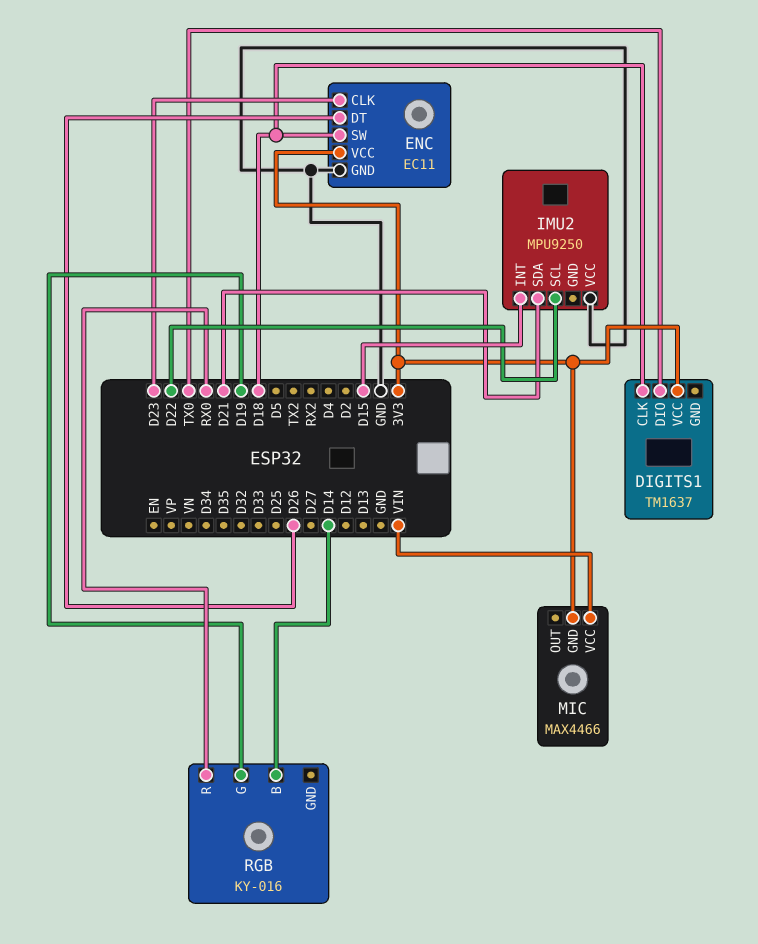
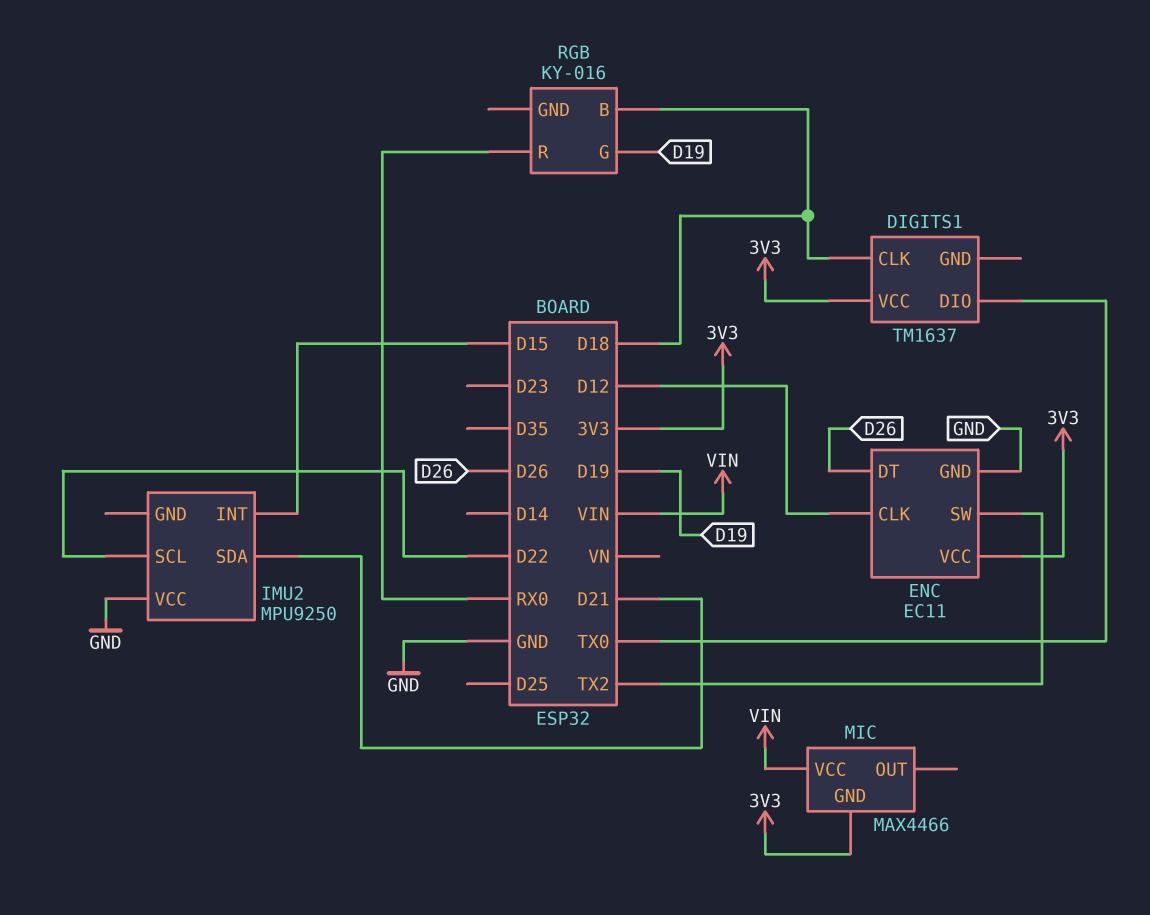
ENC pin CLK: D23 -> D12
ENC pin SW: D18 -> TX2
RGB pin B: D14 -> D18

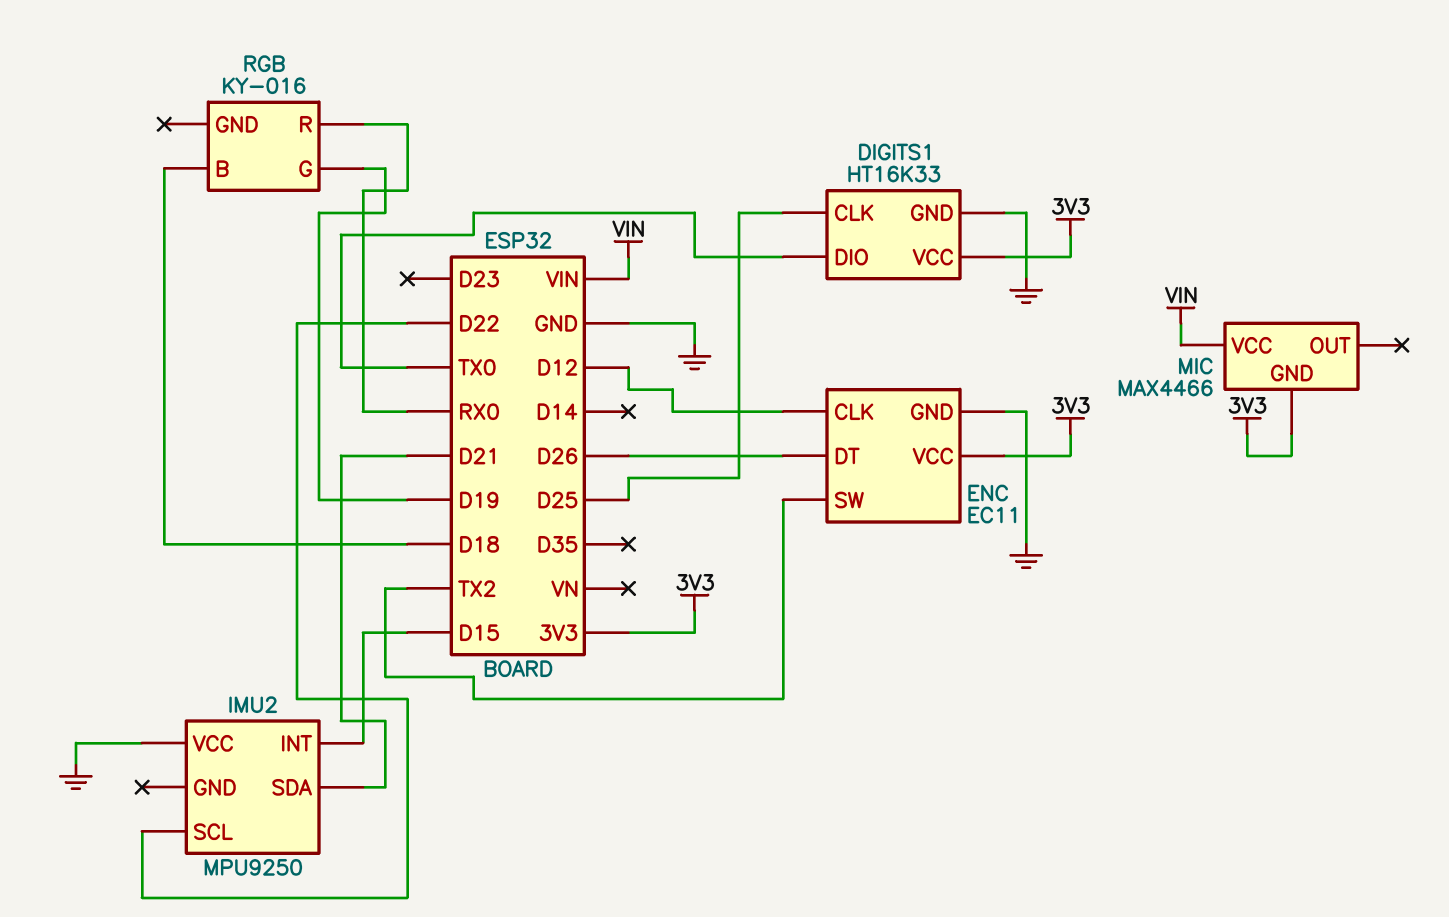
DIGITS1: TM1637 -> HT16K33
DIGITS1 pin CLK: D18 -> D25
DIGITS1 pin GND: none -> GND

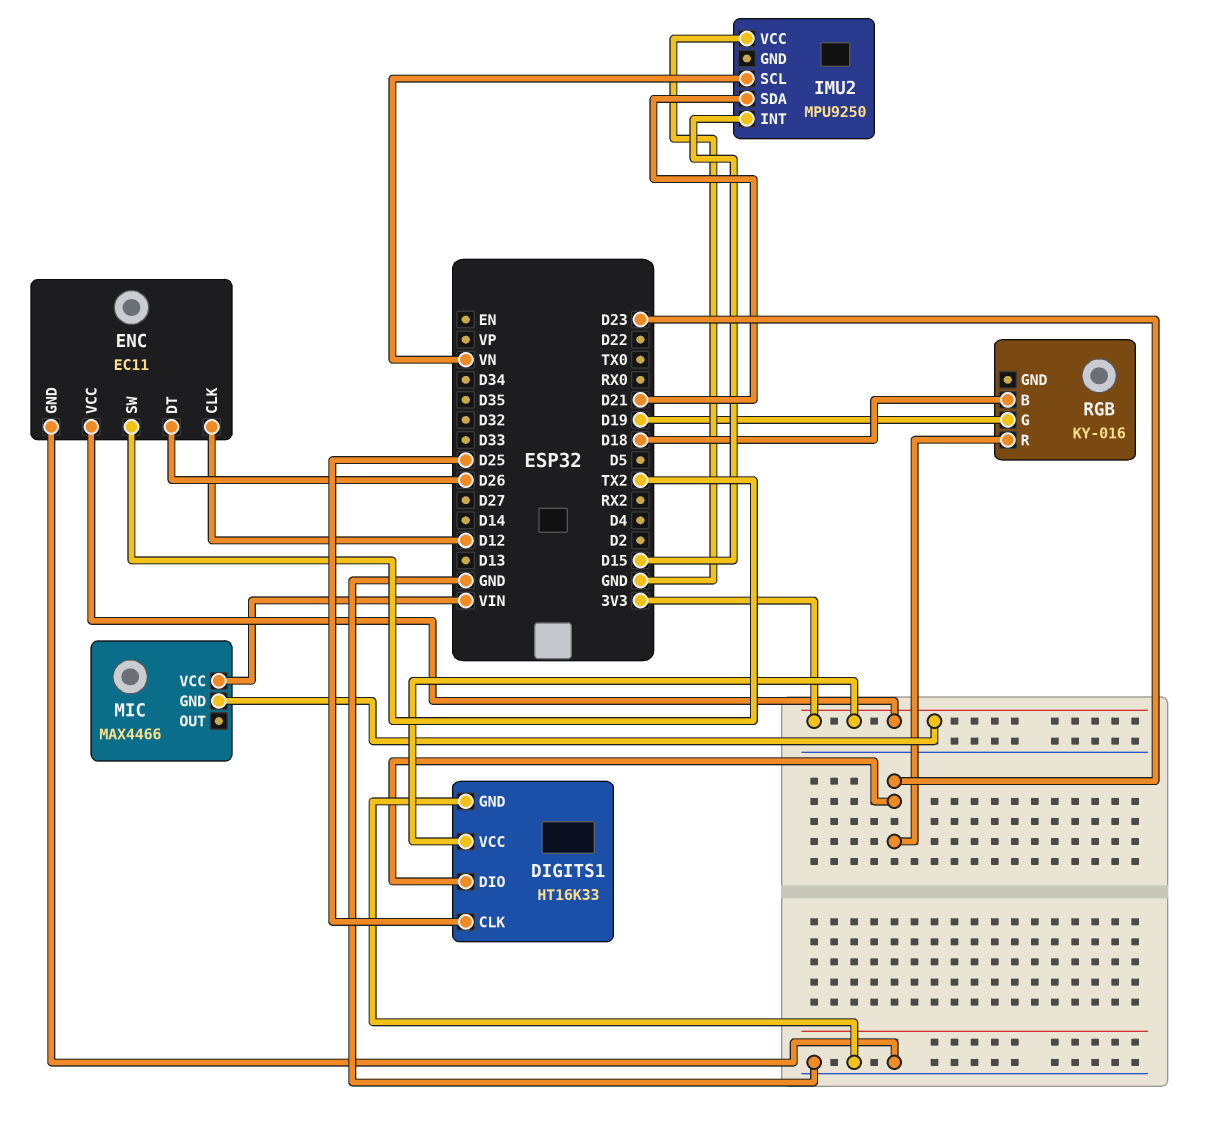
DIGITS1 pin DIO: TX0 -> D23
IMU2 pin SCL: D22 -> VN
RGB pin R: RX0 -> D23

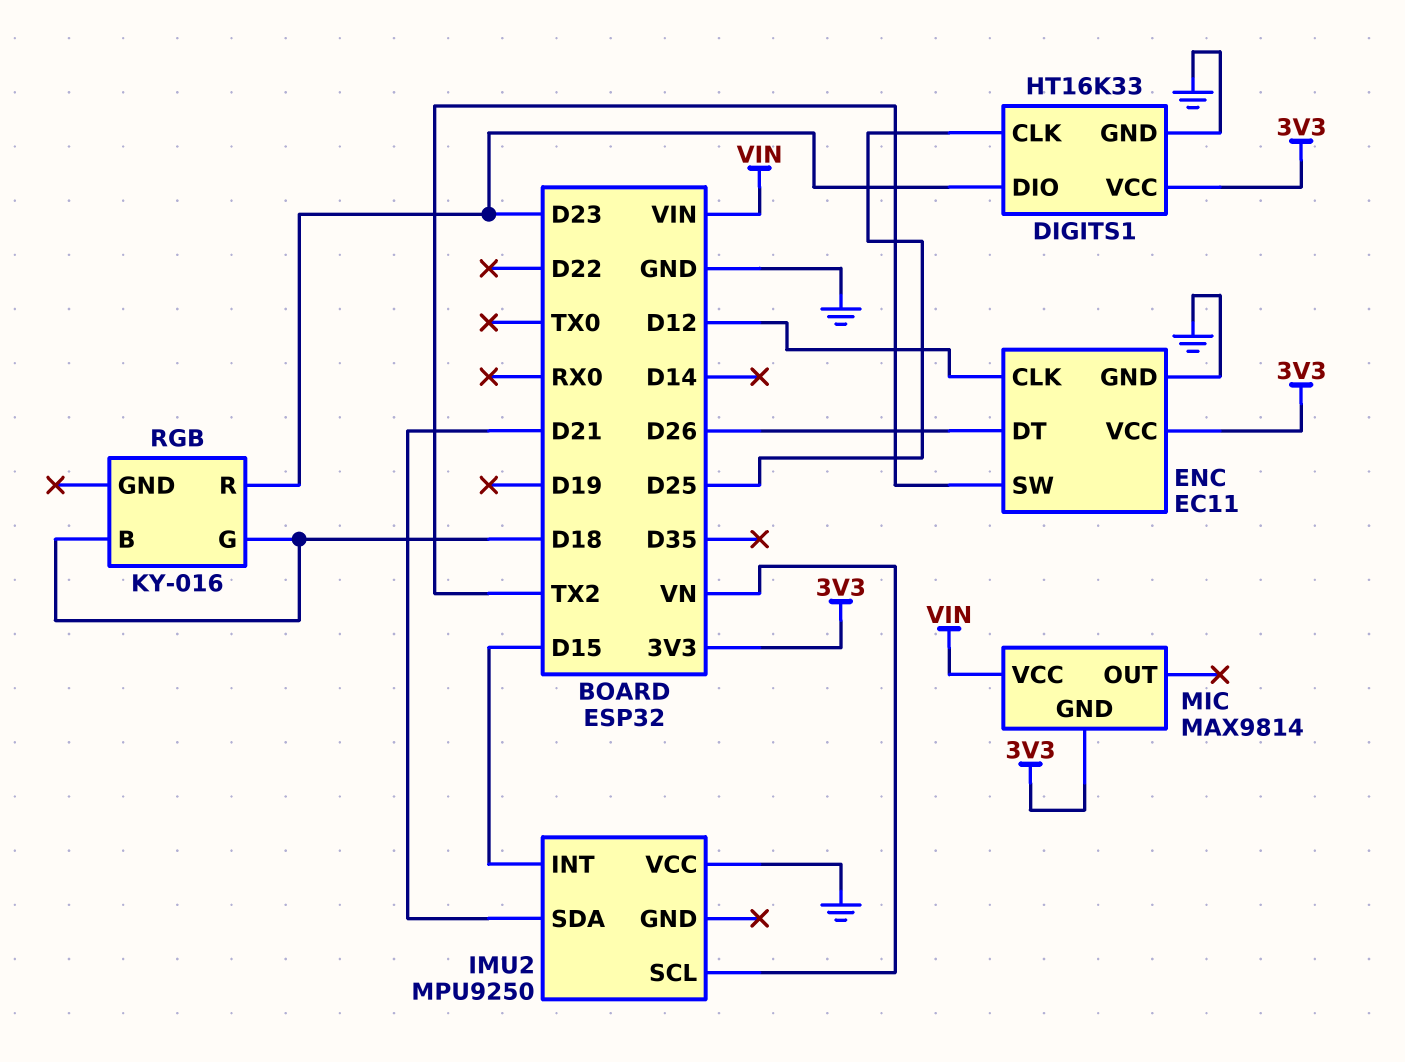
MIC: MAX4466 -> MAX9814
RGB pin G: D19 -> D18

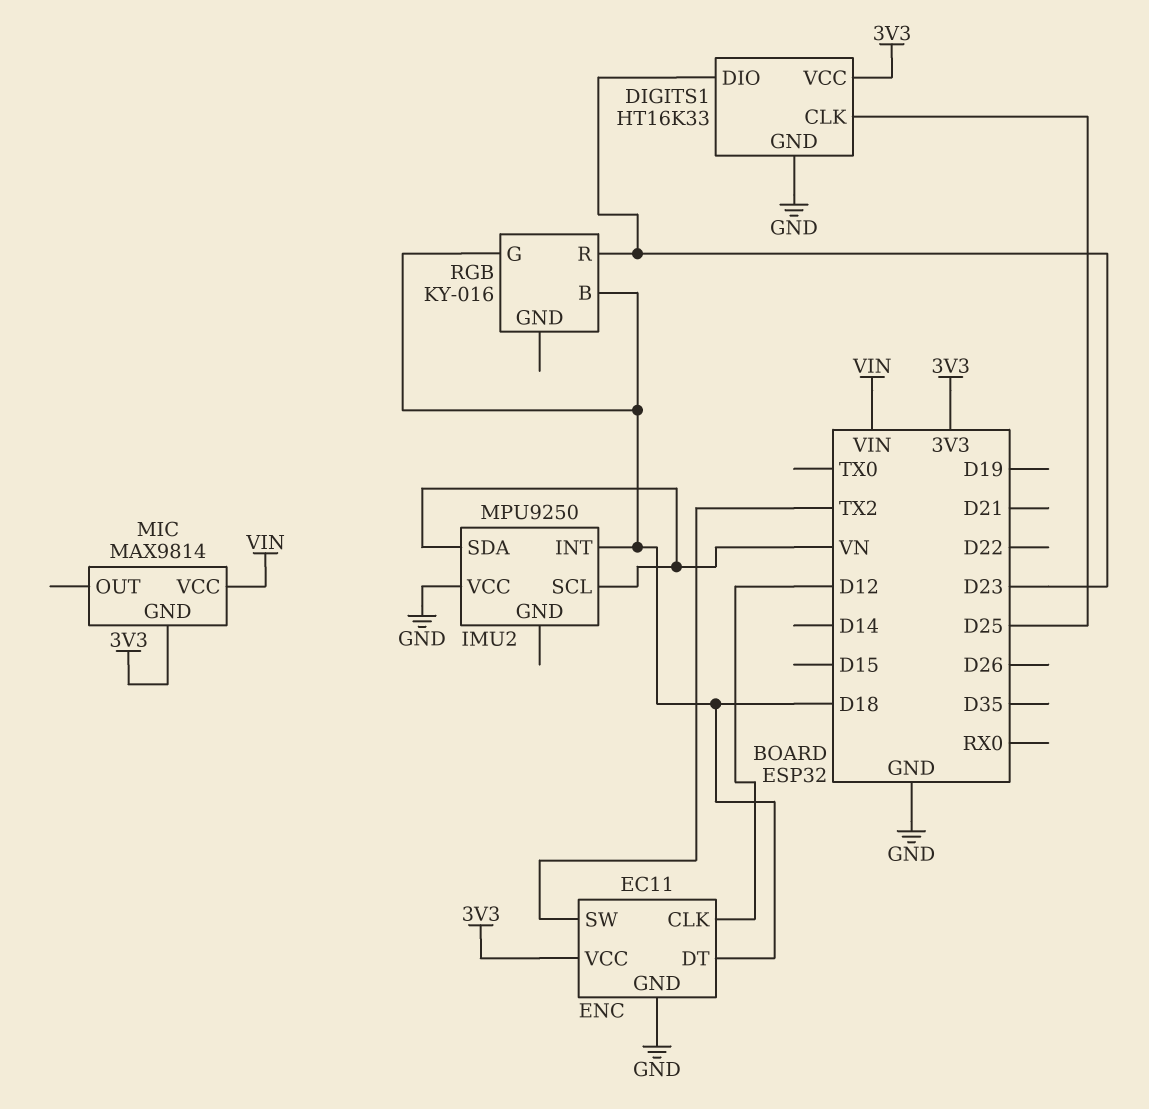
ENC pin DT: D26 -> D18
IMU2 pin INT: D15 -> D18
IMU2 pin SDA: D21 -> VN

